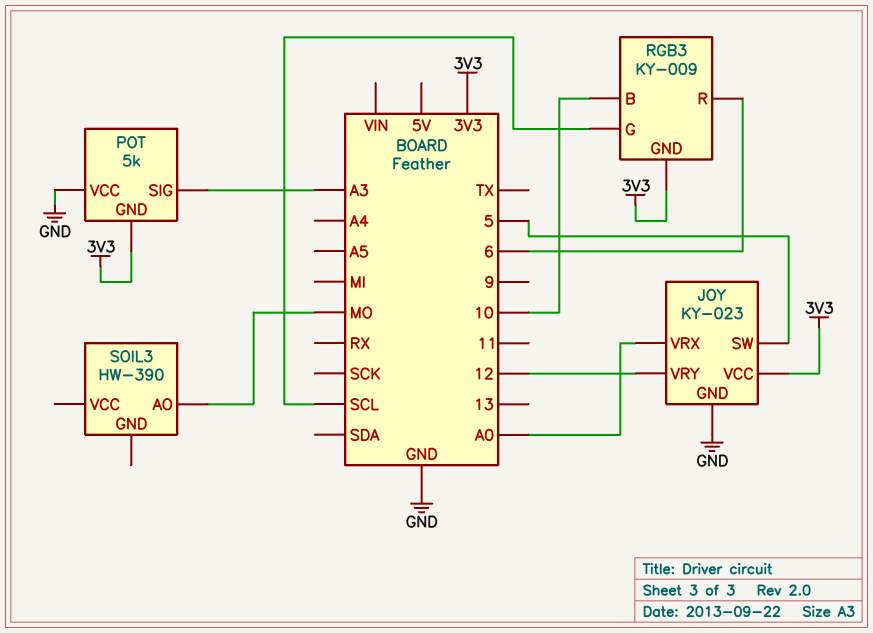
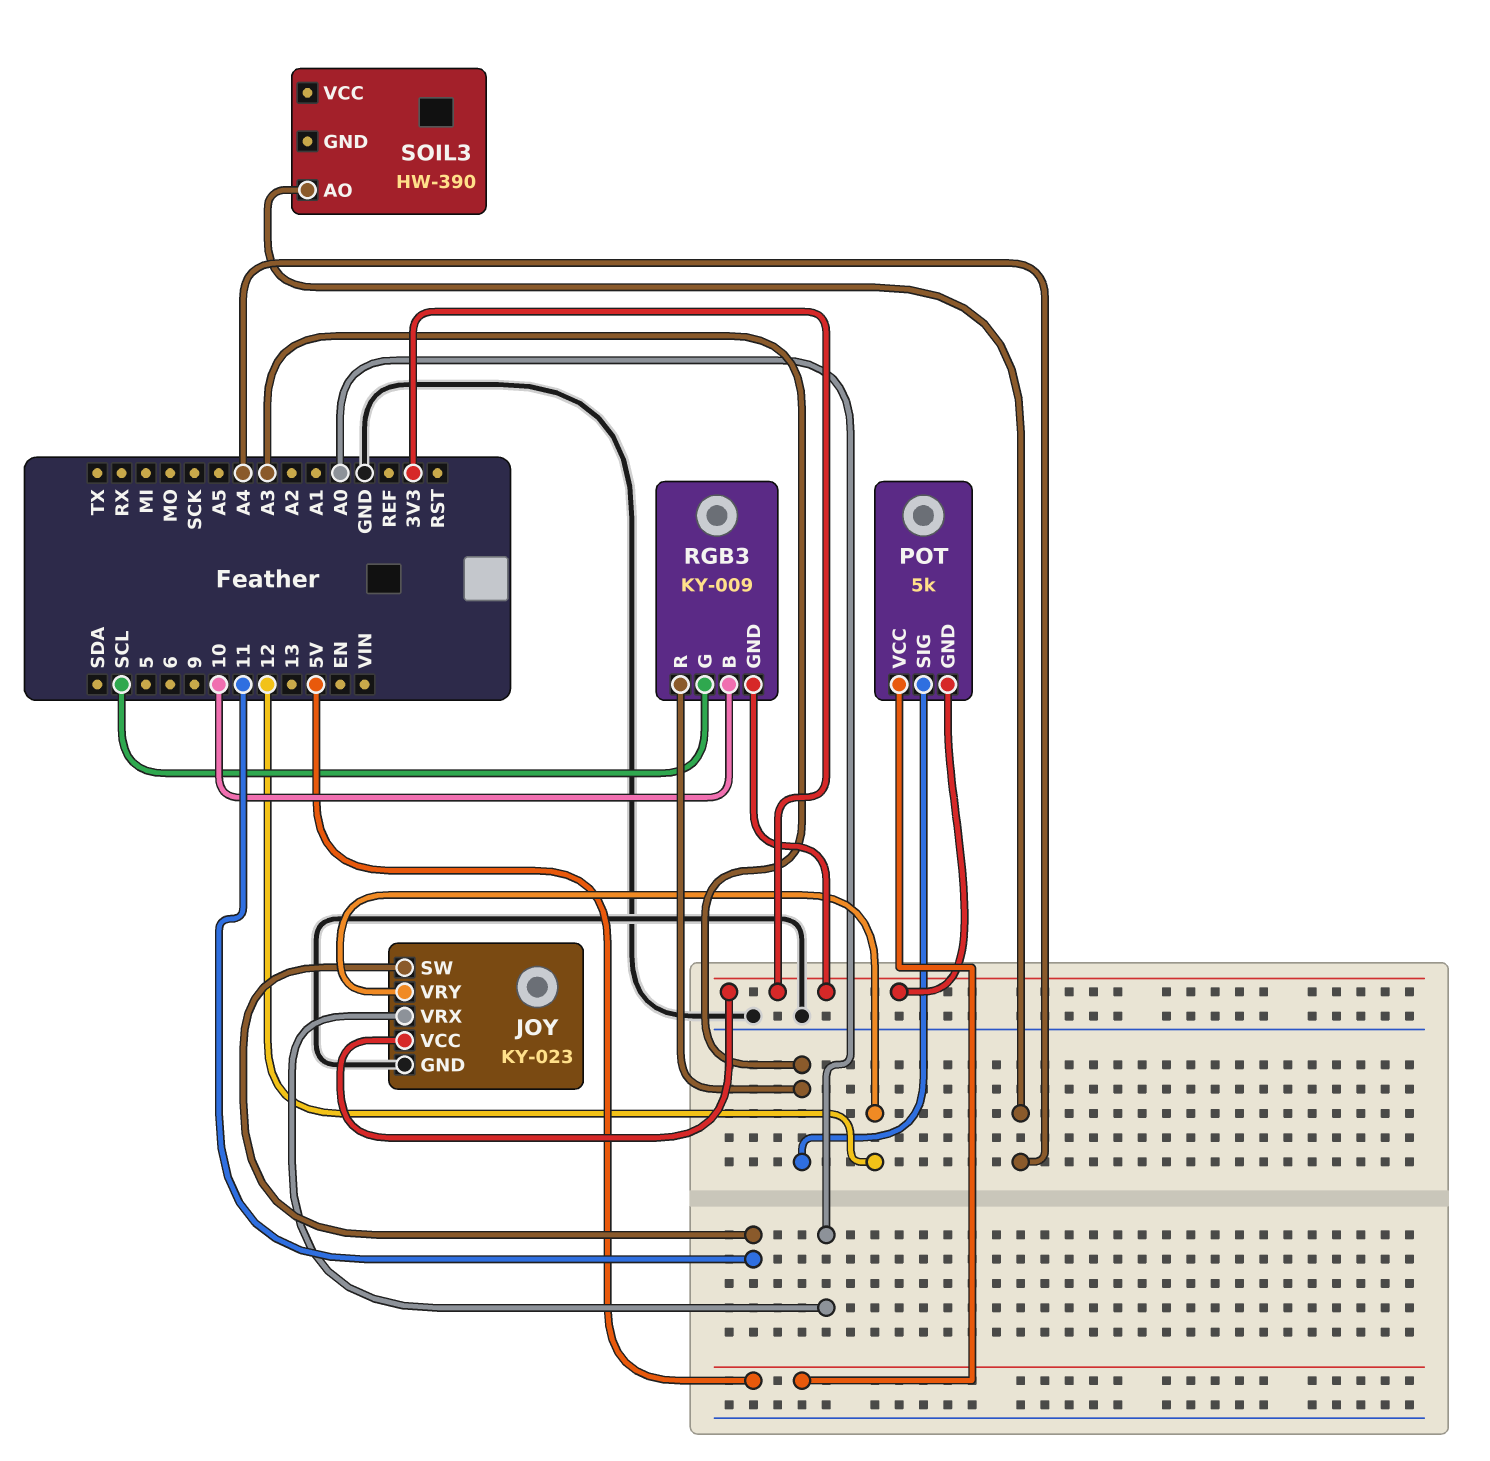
JOY pin SW: 5 -> 11
POT pin VCC: GND -> 5V
RGB3 pin R: 6 -> A3
SOIL3 pin AO: MO -> A4

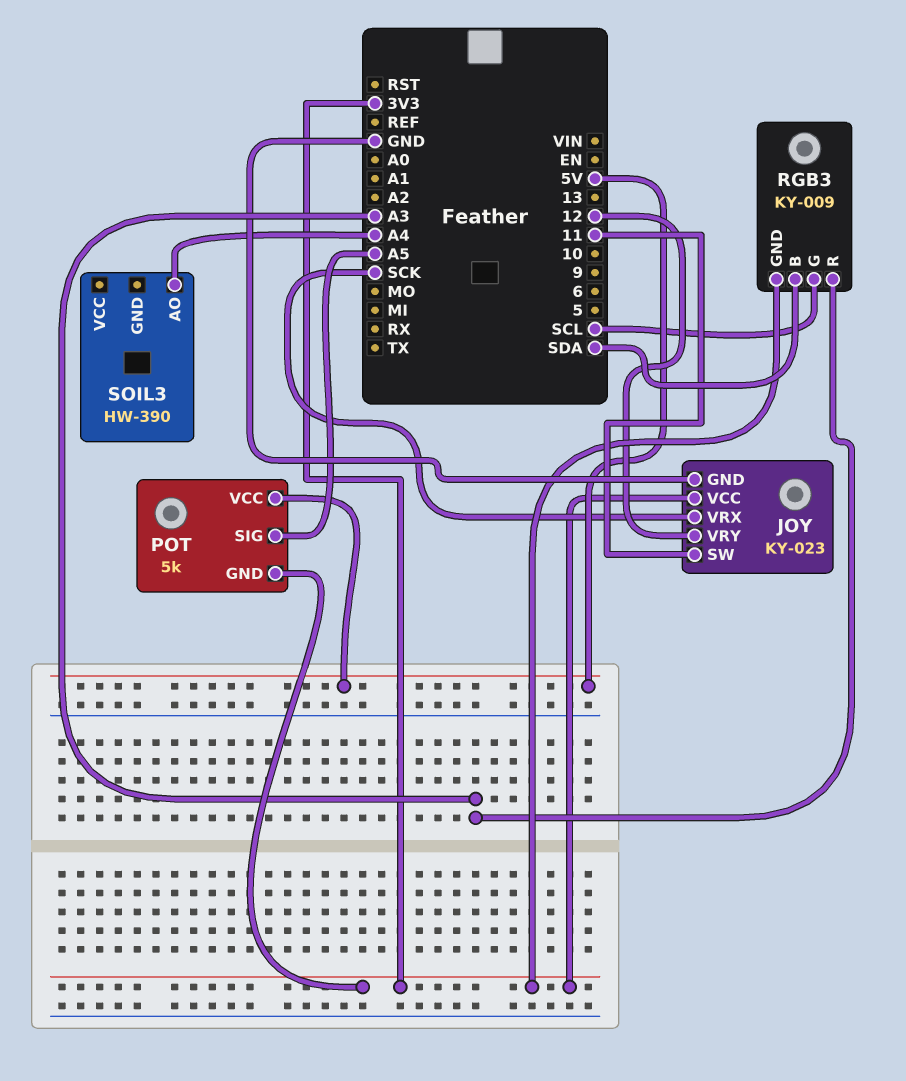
JOY pin VRX: A0 -> SCK
POT pin SIG: A3 -> A5
RGB3 pin B: 10 -> SDA

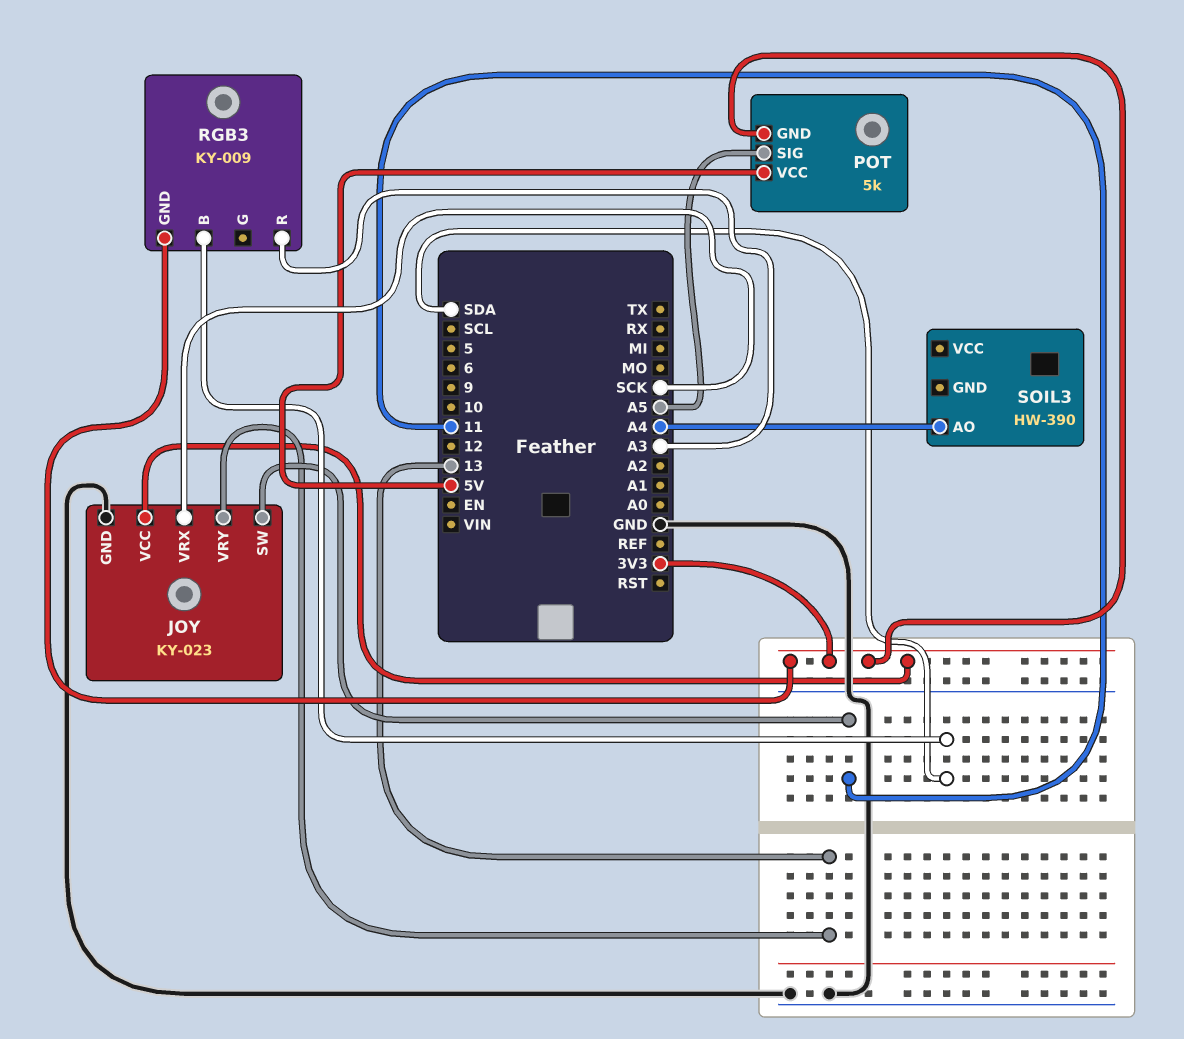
JOY pin VRY: 12 -> 13
RGB3 pin G: SCL -> none

